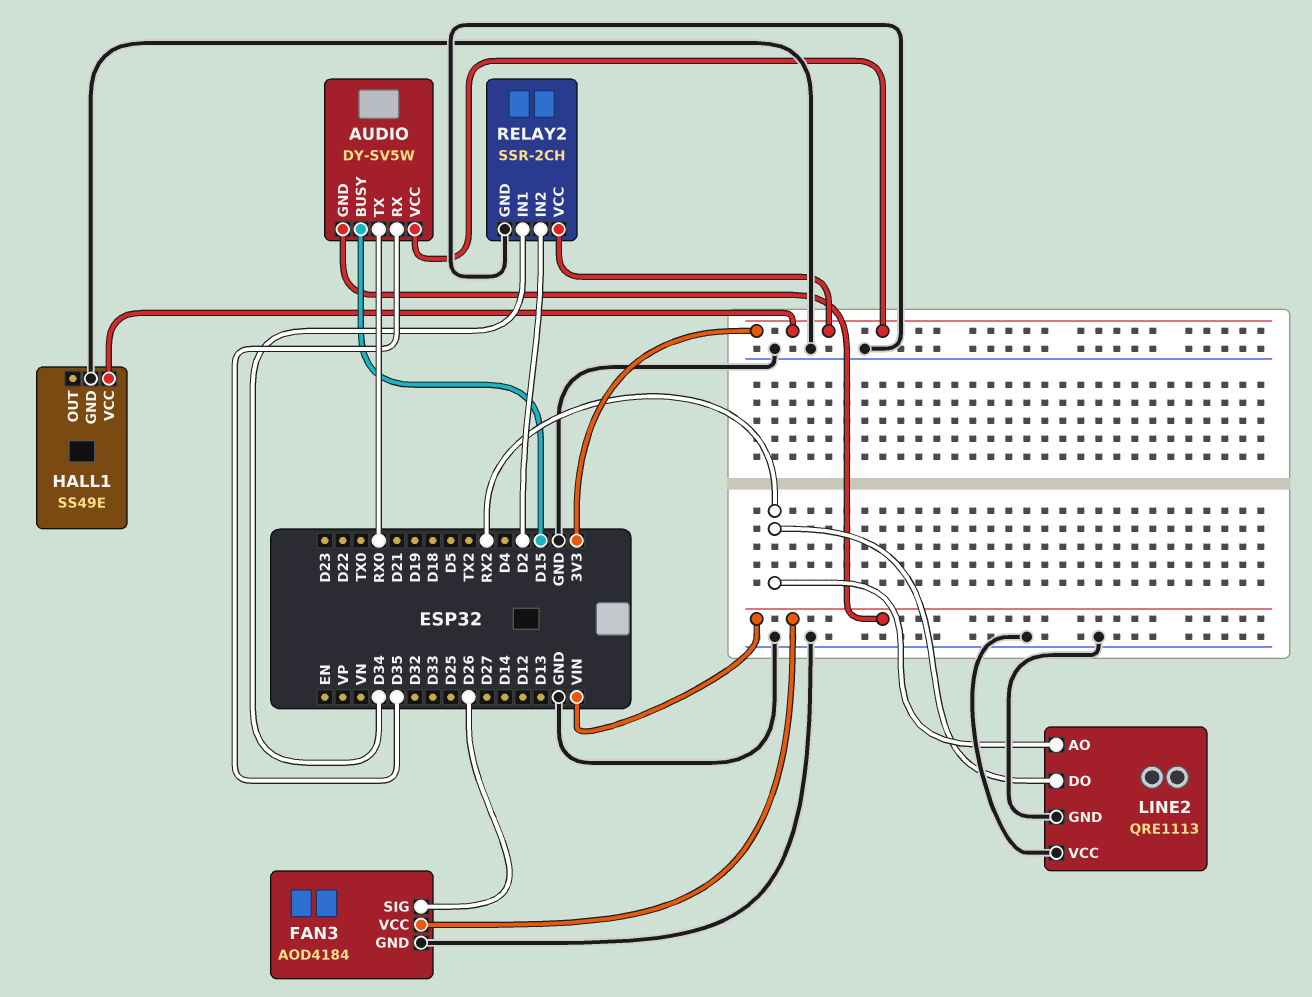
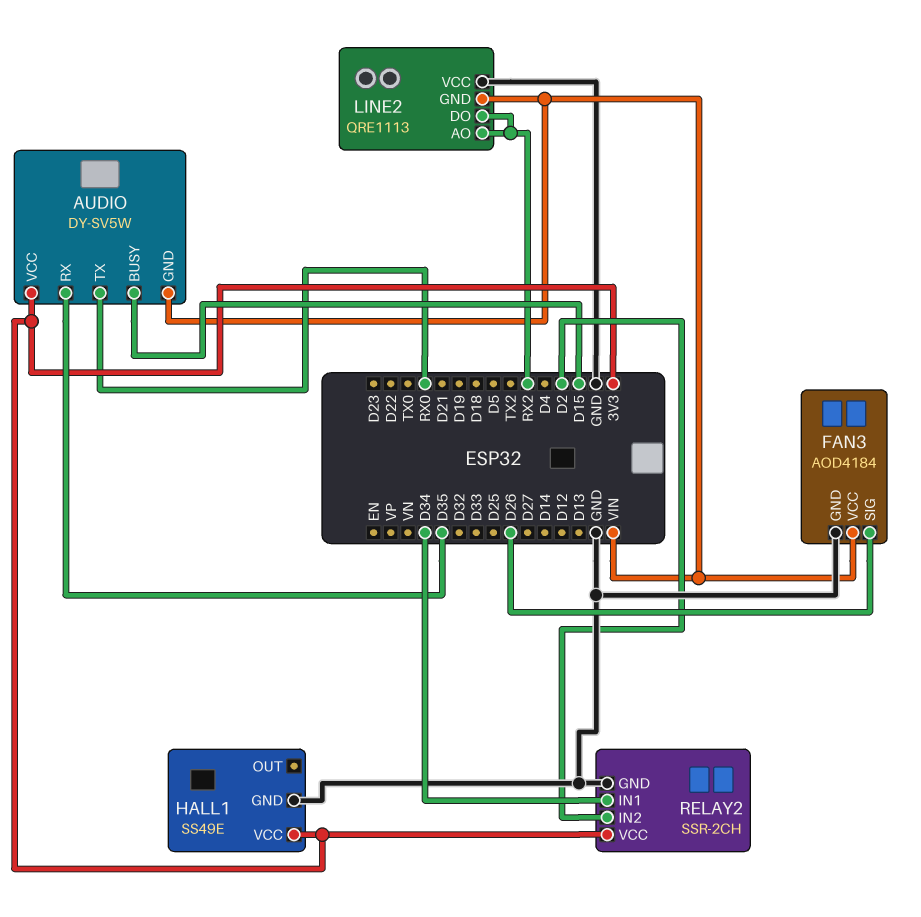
LINE2 pin GND: GND -> VIN

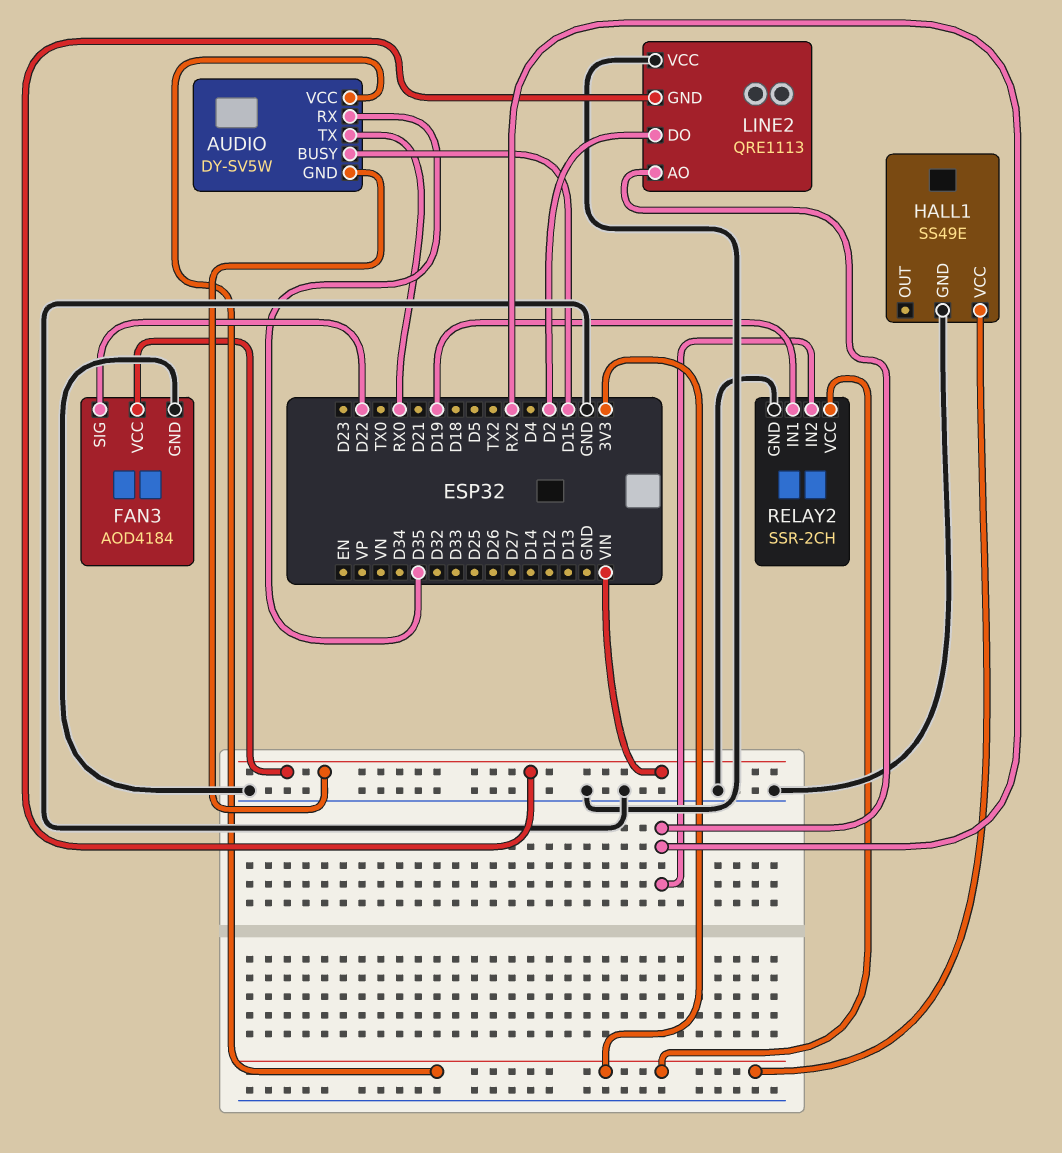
FAN3 pin SIG: D26 -> D22
LINE2 pin DO: RX2 -> D2
RELAY2 pin IN1: D34 -> D19
RELAY2 pin IN2: D2 -> RX2

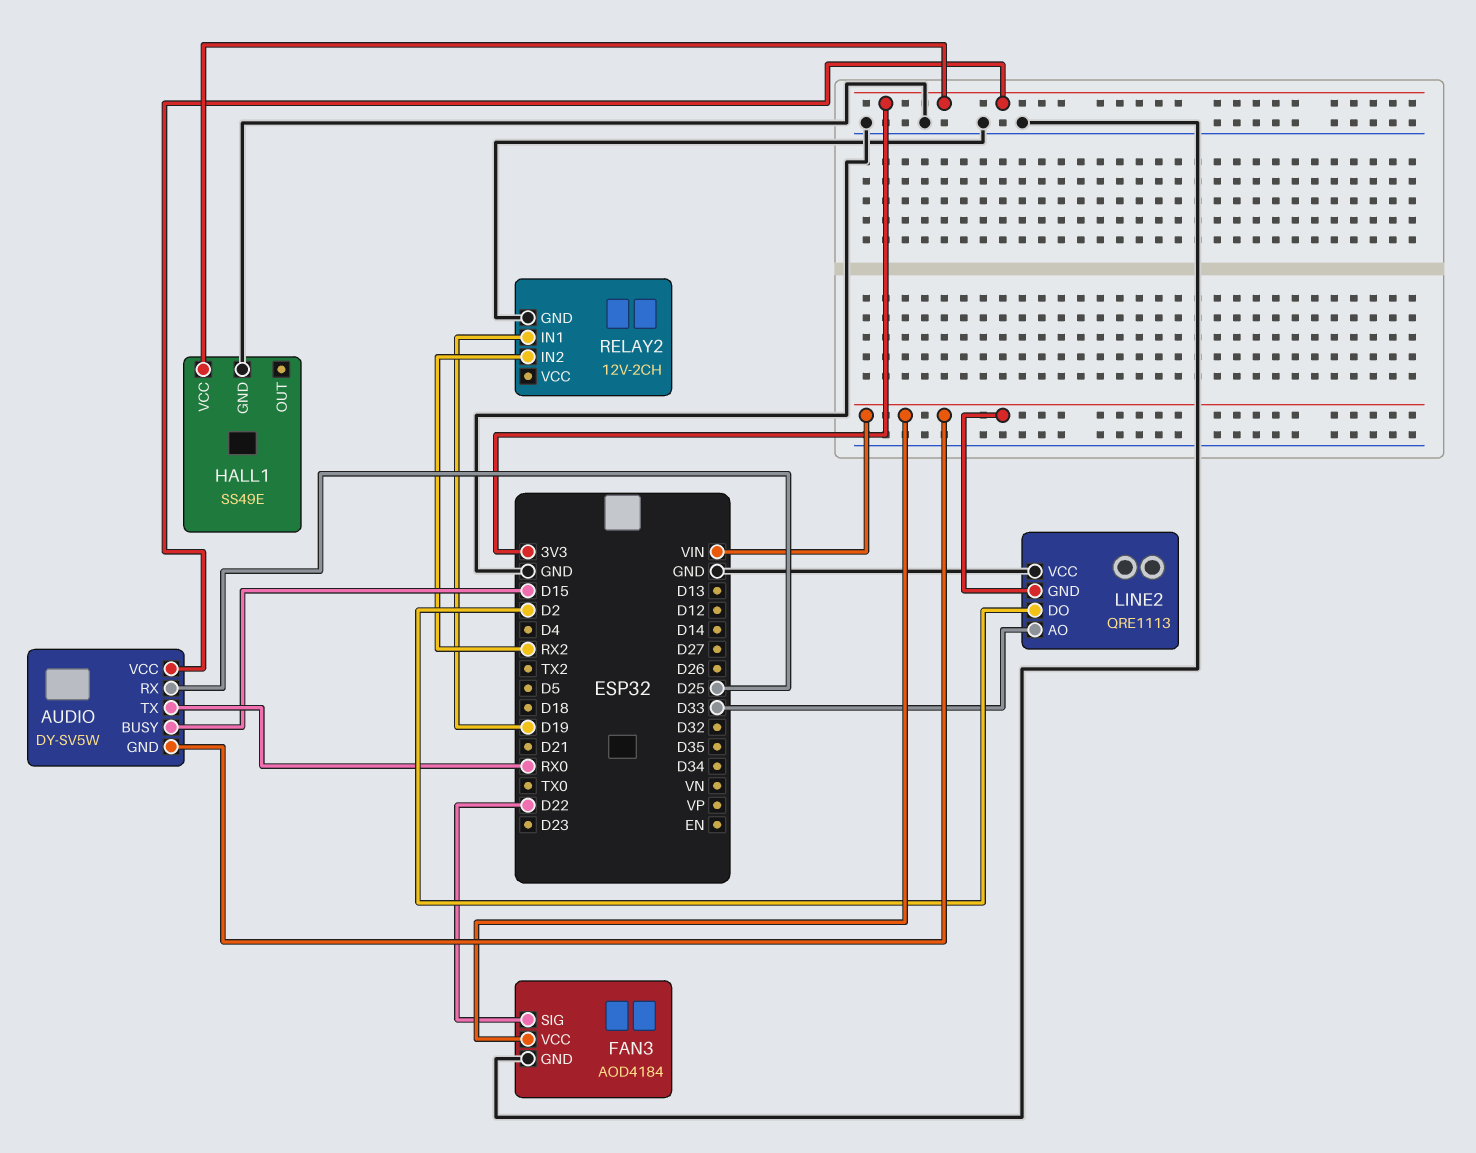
AUDIO pin RX: D35 -> D25
LINE2 pin AO: RX2 -> D33
RELAY2: SSR-2CH -> 12V-2CH
RELAY2 pin VCC: 3V3 -> none

